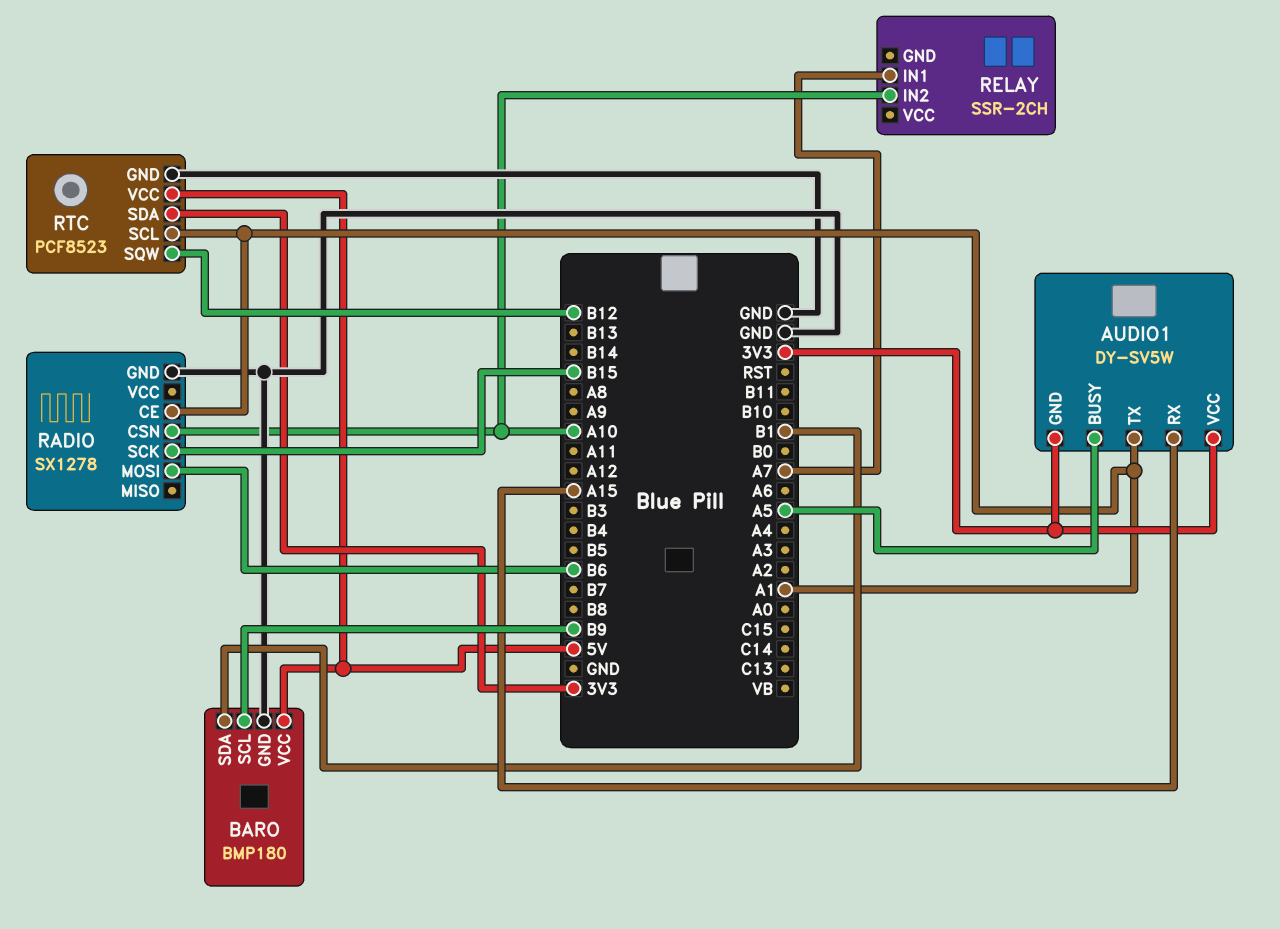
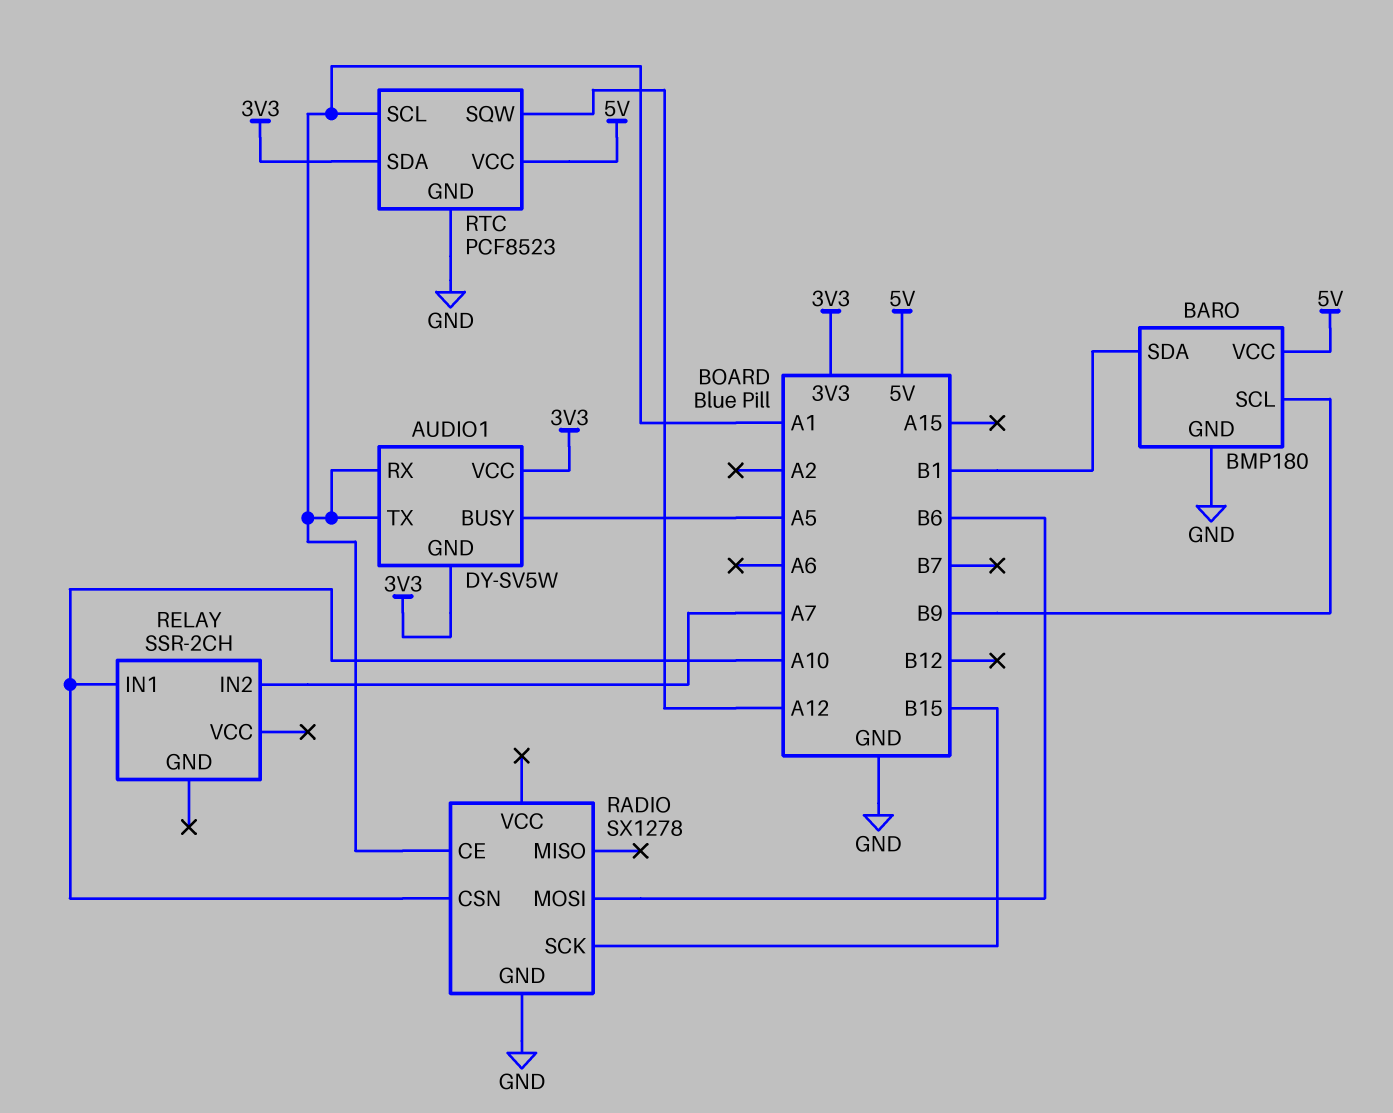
AUDIO1 pin RX: A15 -> A1
RELAY pin IN1: A7 -> A10
RELAY pin IN2: A10 -> A7
RTC pin SQW: B12 -> A12

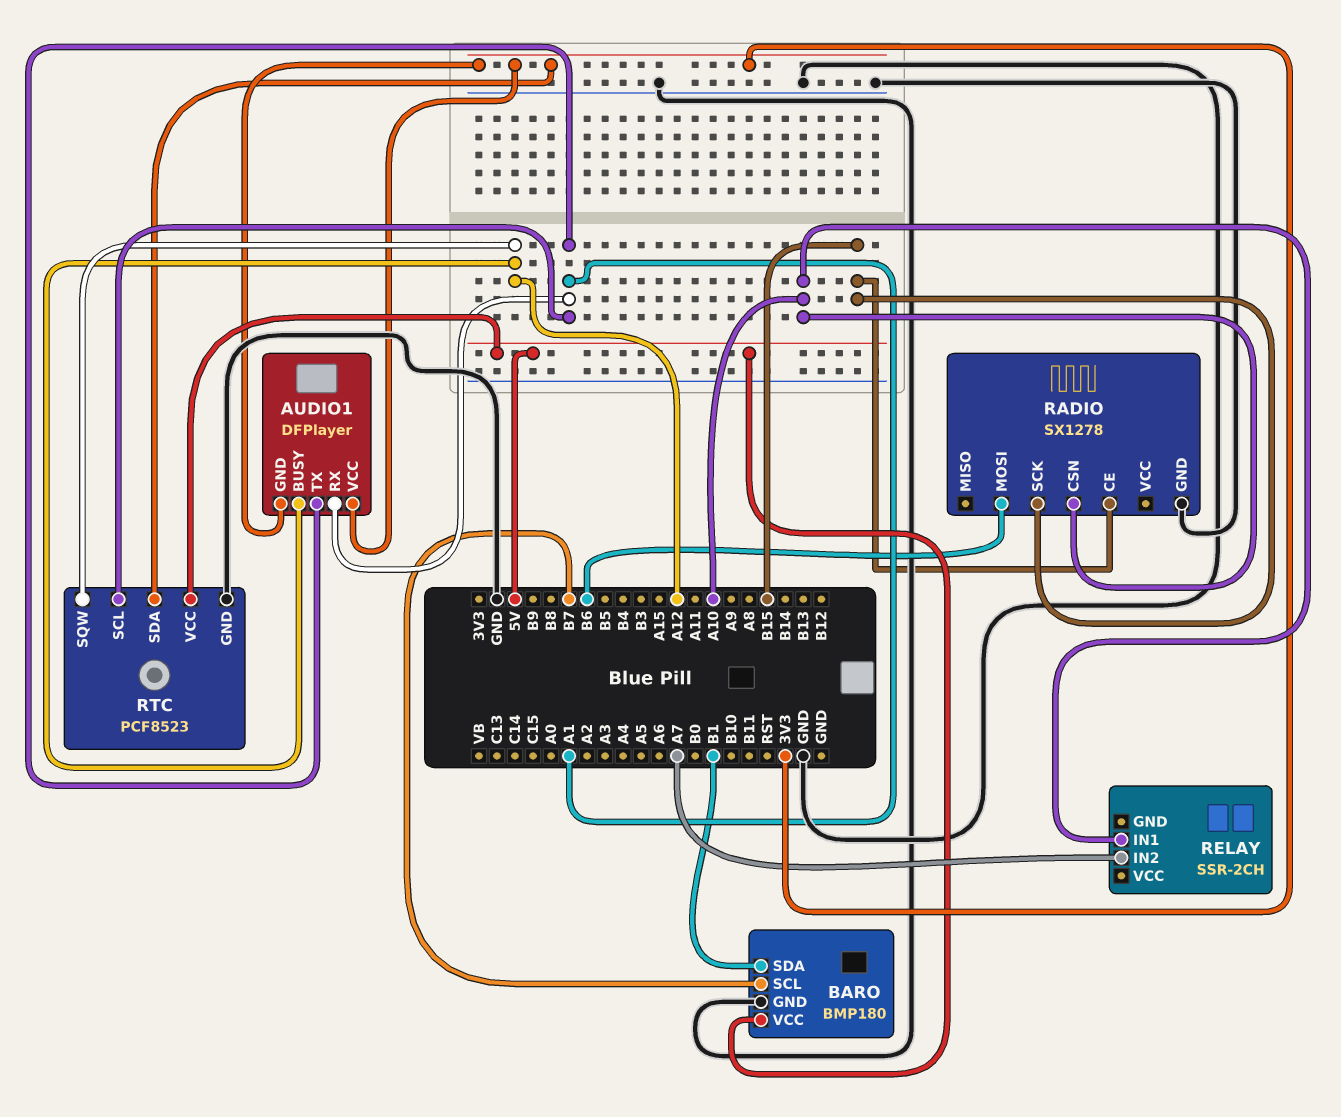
AUDIO1: DY-SV5W -> DFPlayer
AUDIO1 pin BUSY: A5 -> A12
BARO pin SCL: B9 -> B7
RADIO pin CE: A1 -> B15

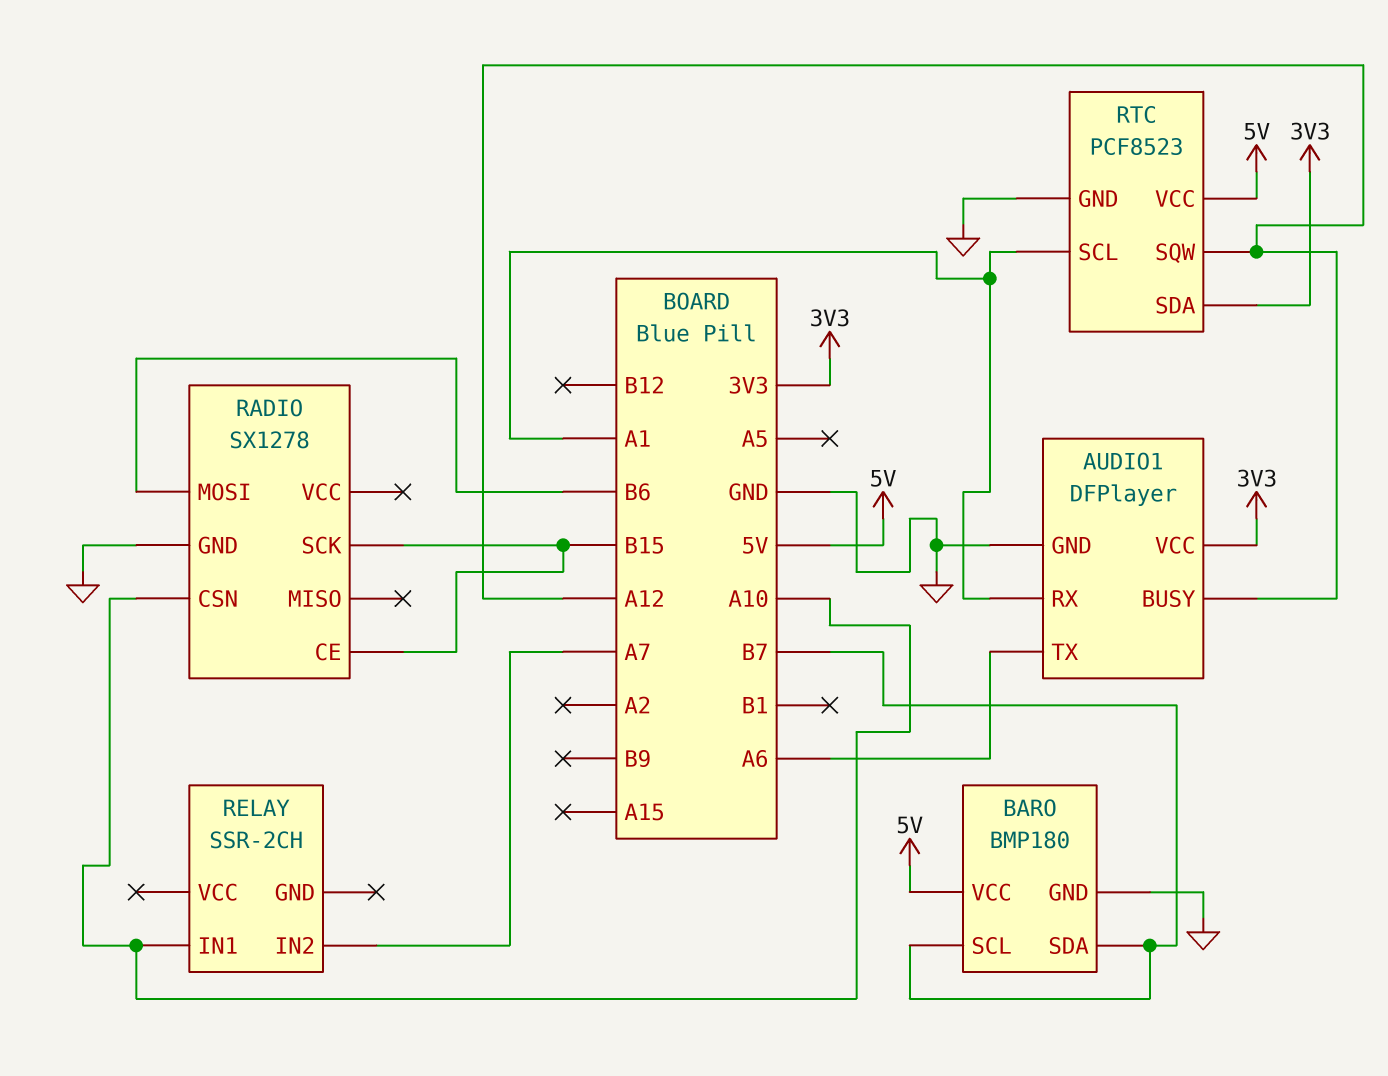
AUDIO1 pin GND: 3V3 -> GND
AUDIO1 pin TX: A1 -> A6
BARO pin SDA: B1 -> B7

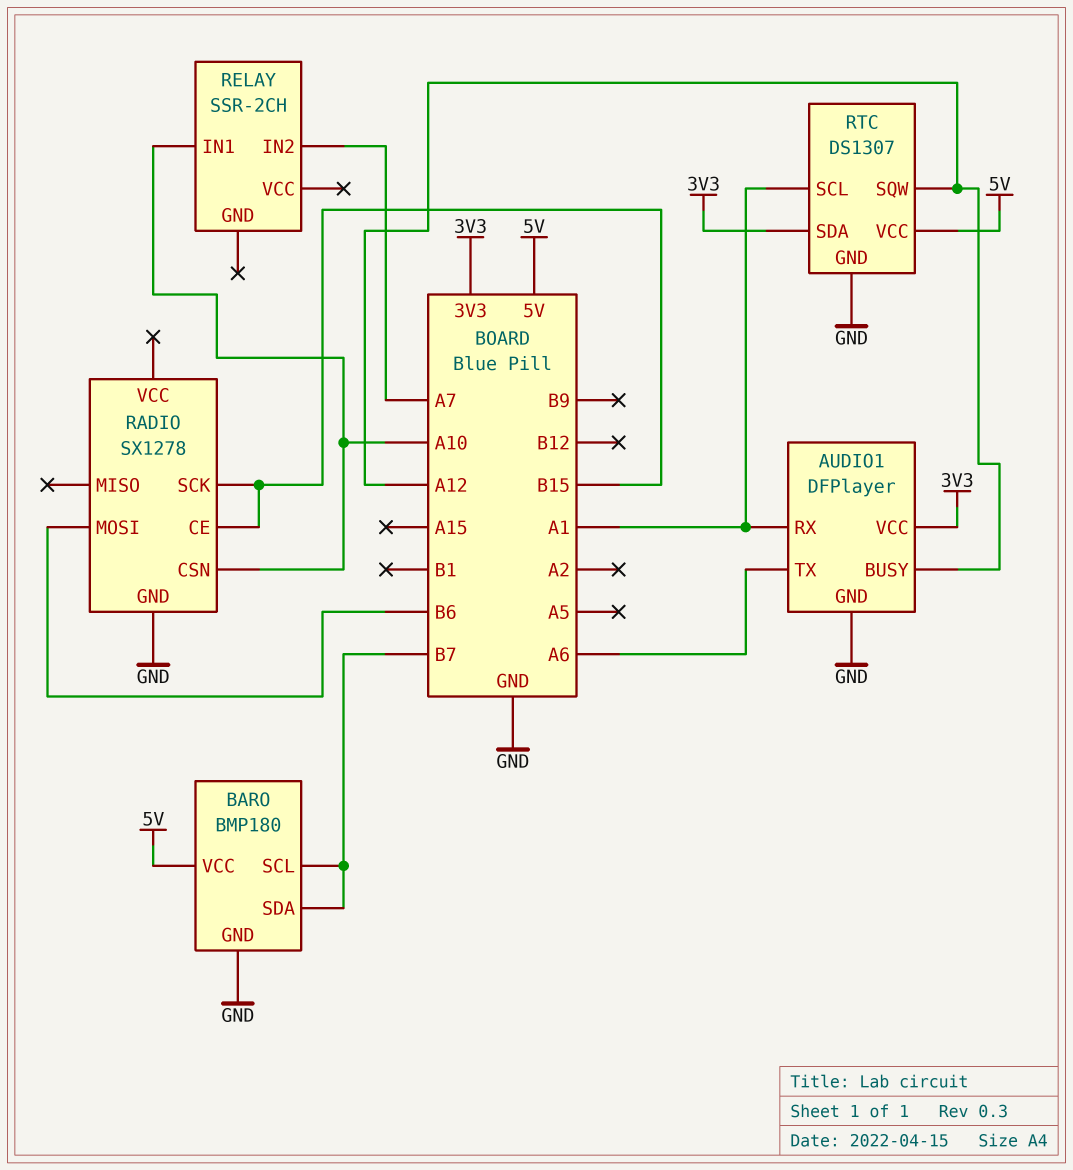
RTC: PCF8523 -> DS1307

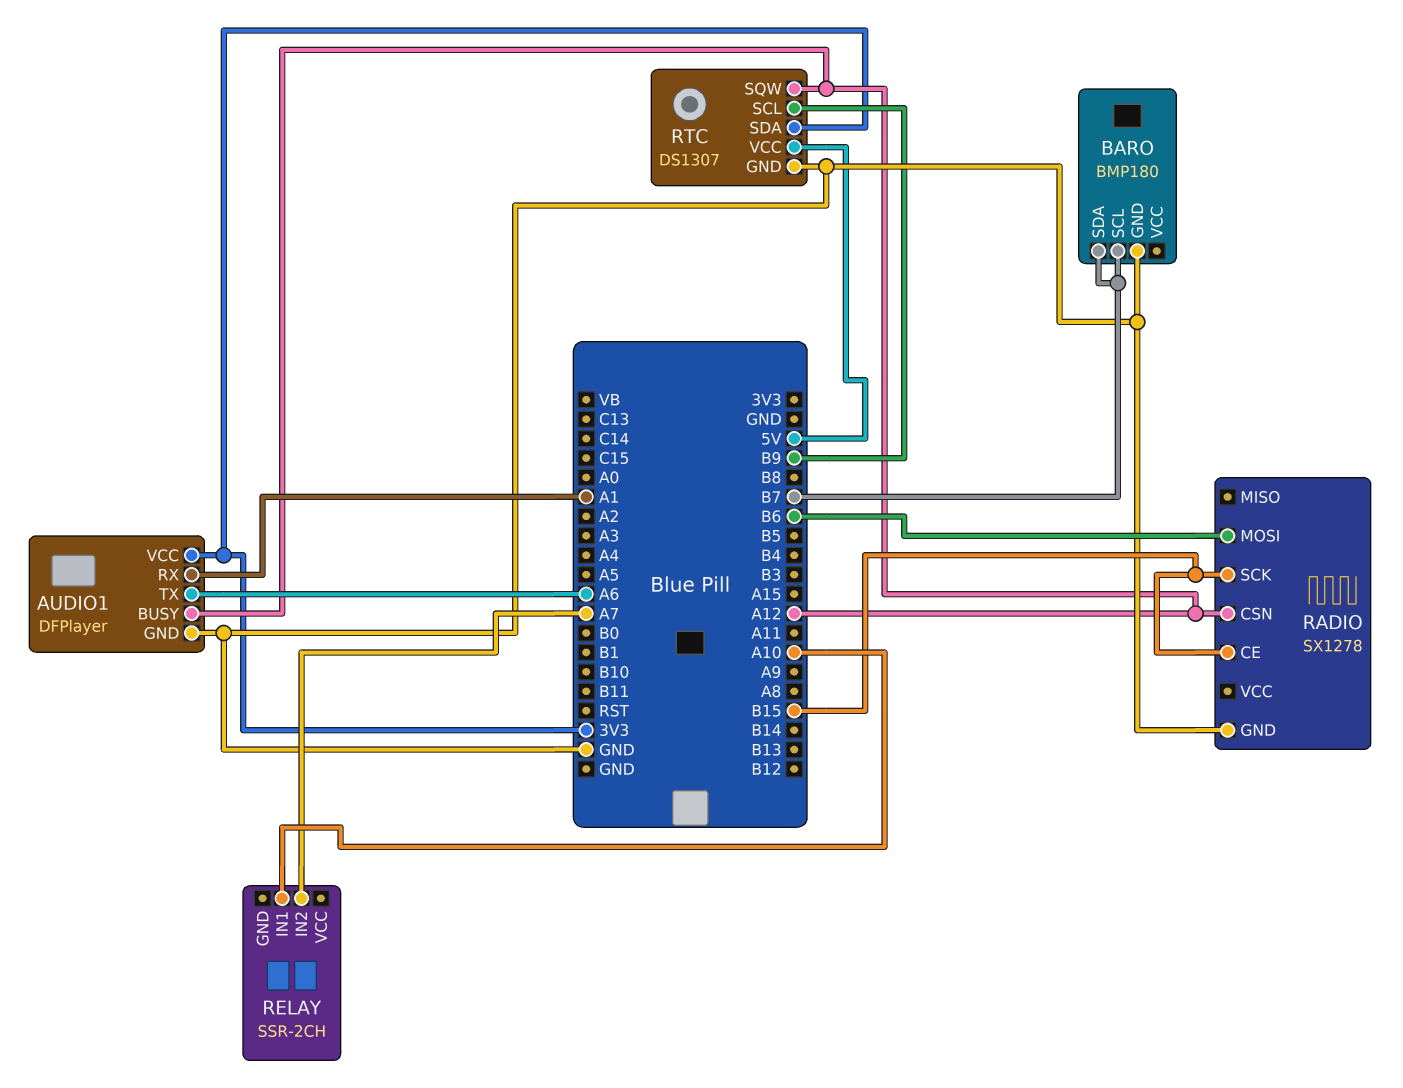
BARO pin VCC: 5V -> none
RADIO pin CSN: A10 -> A12
RTC pin SCL: A1 -> B9

